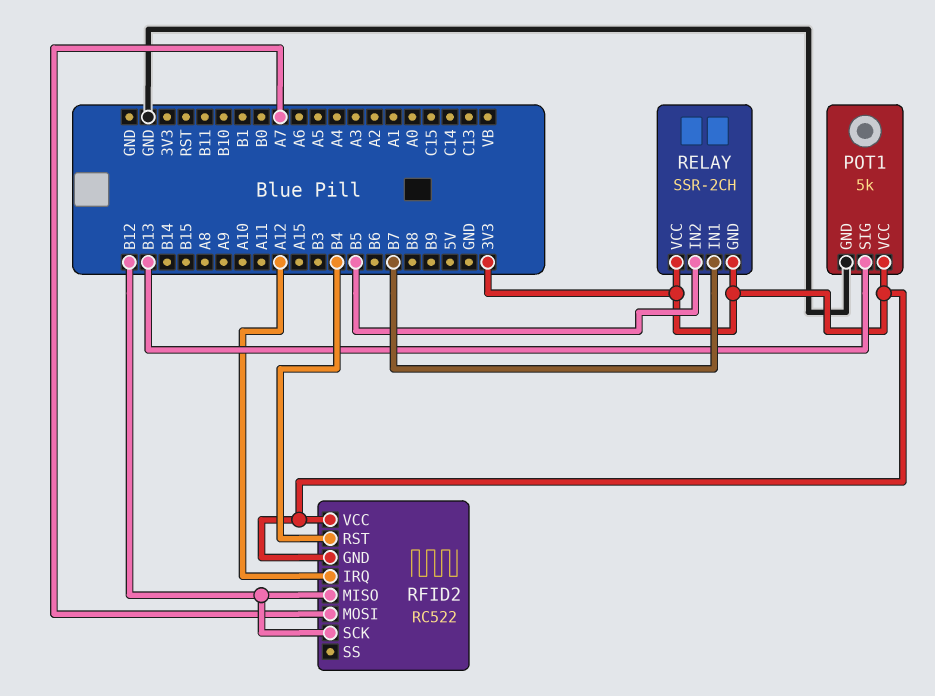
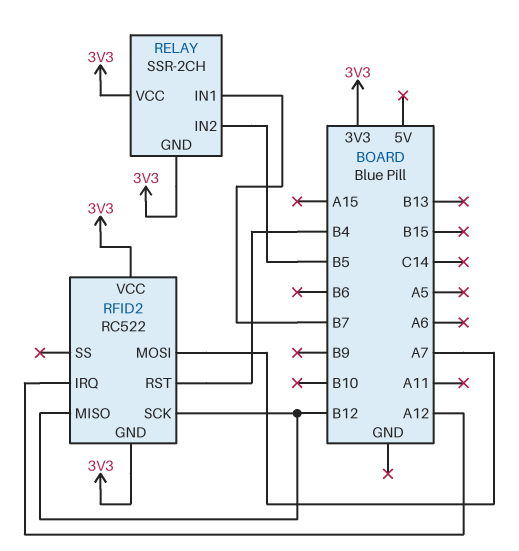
POT1: 5k -> none
POT1 pin GND: GND -> none
POT1 pin SIG: B13 -> none
POT1 pin VCC: 3V3 -> none

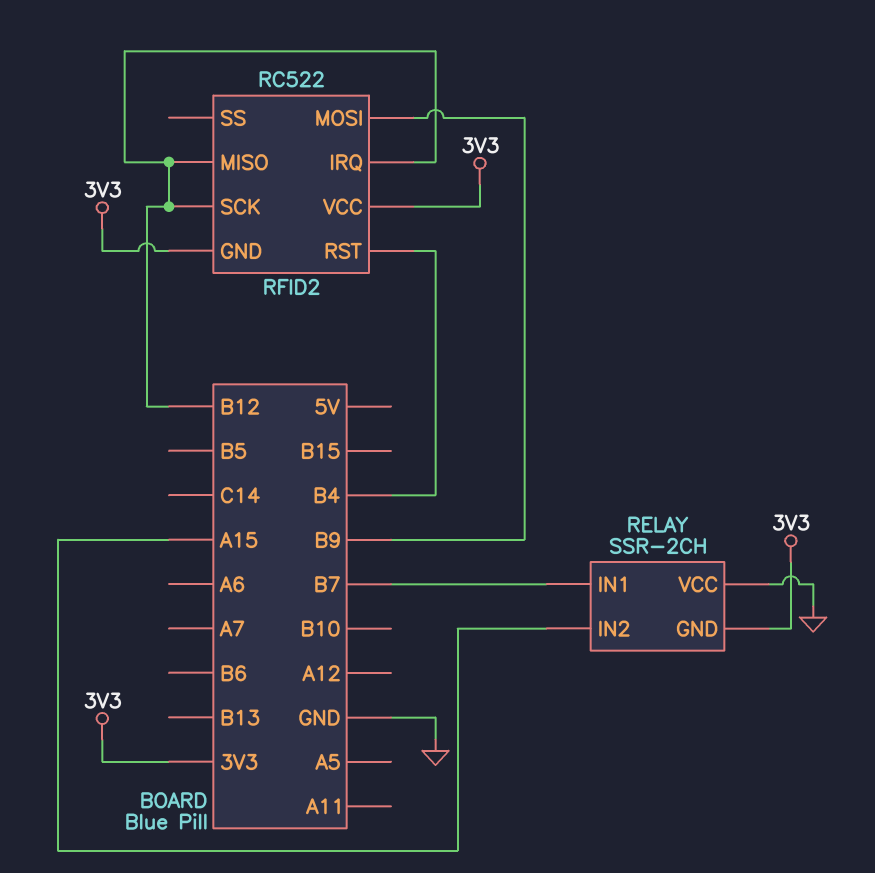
RELAY pin IN2: B5 -> A15
RELAY pin VCC: 3V3 -> GND
RFID2 pin IRQ: A12 -> B12
RFID2 pin MOSI: A7 -> B9

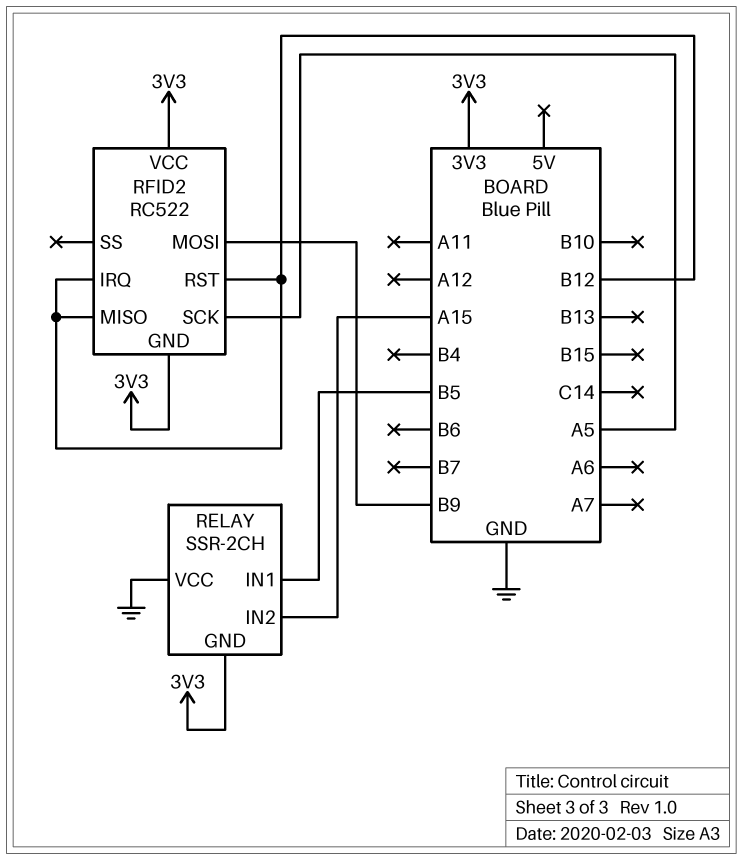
RELAY pin IN1: B7 -> B5
RFID2 pin RST: B4 -> B12
RFID2 pin SCK: B12 -> A5

